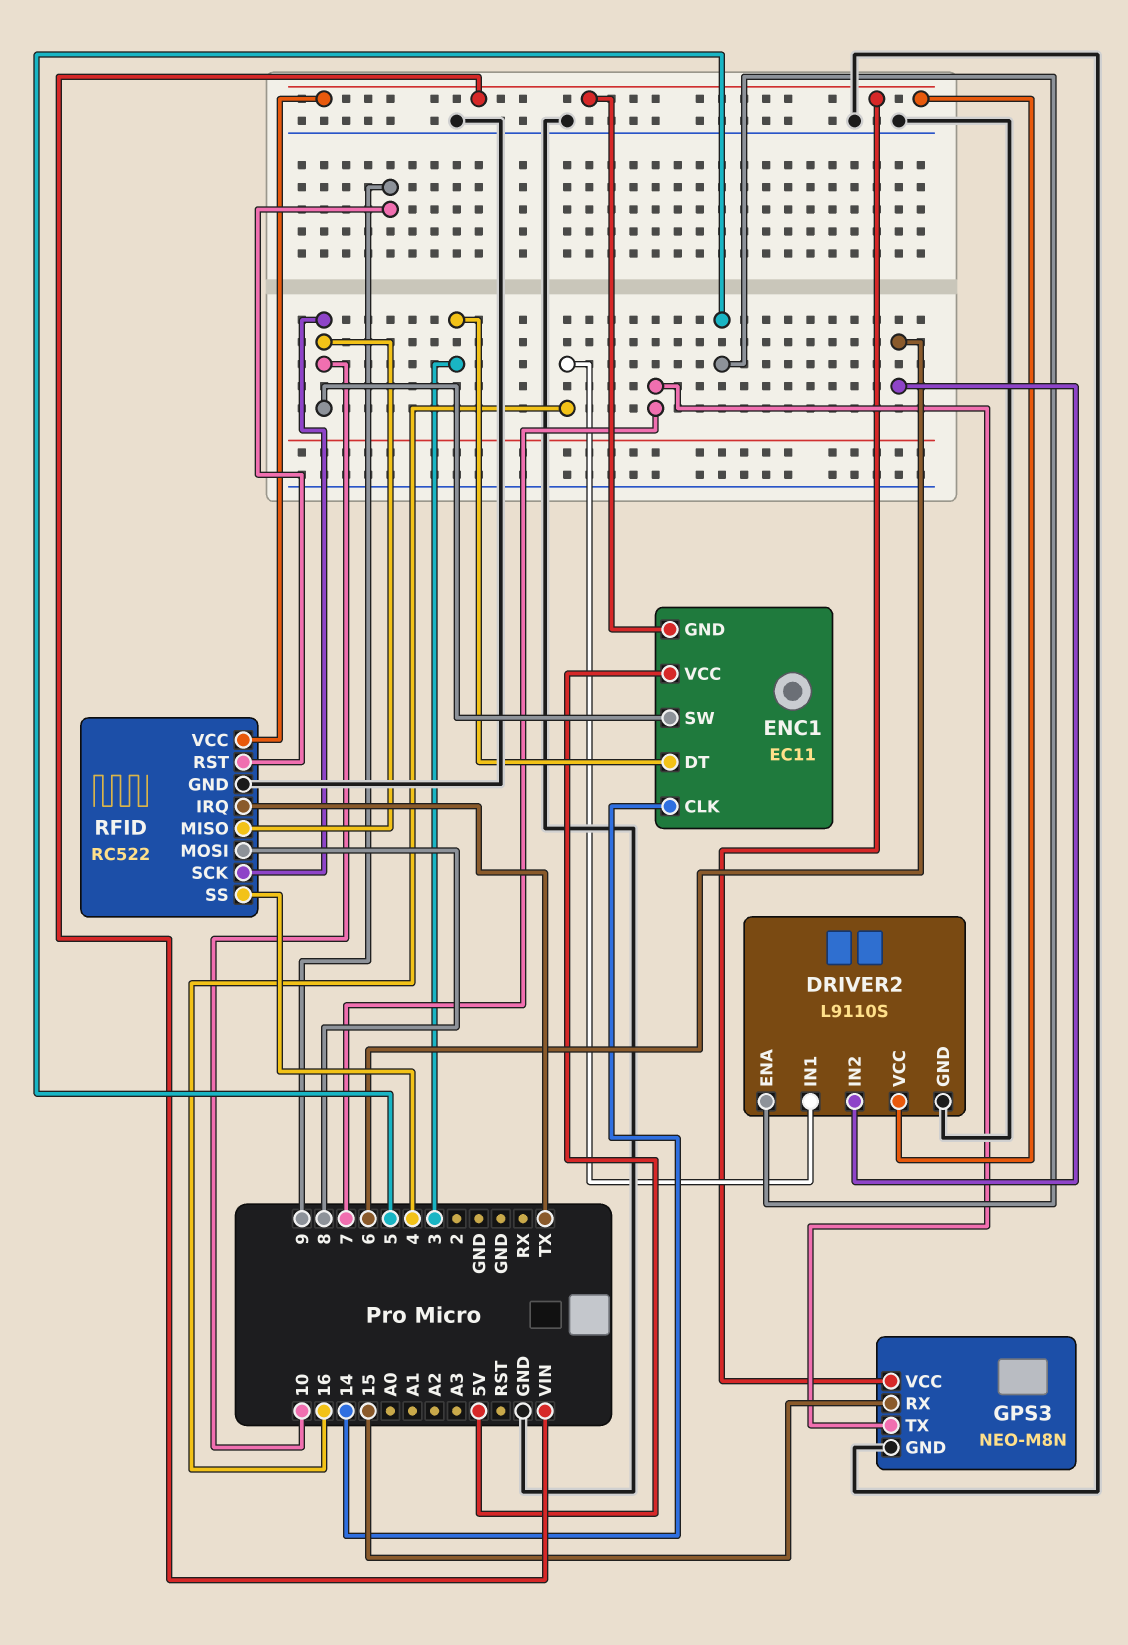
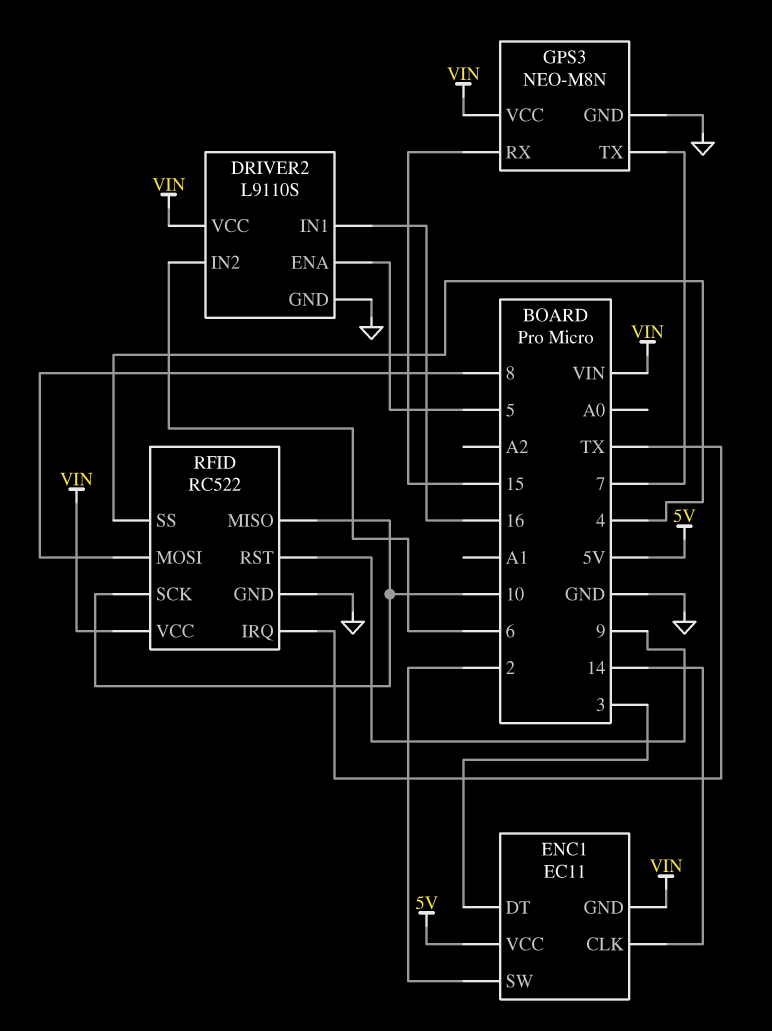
ENC1 pin SW: 10 -> 2

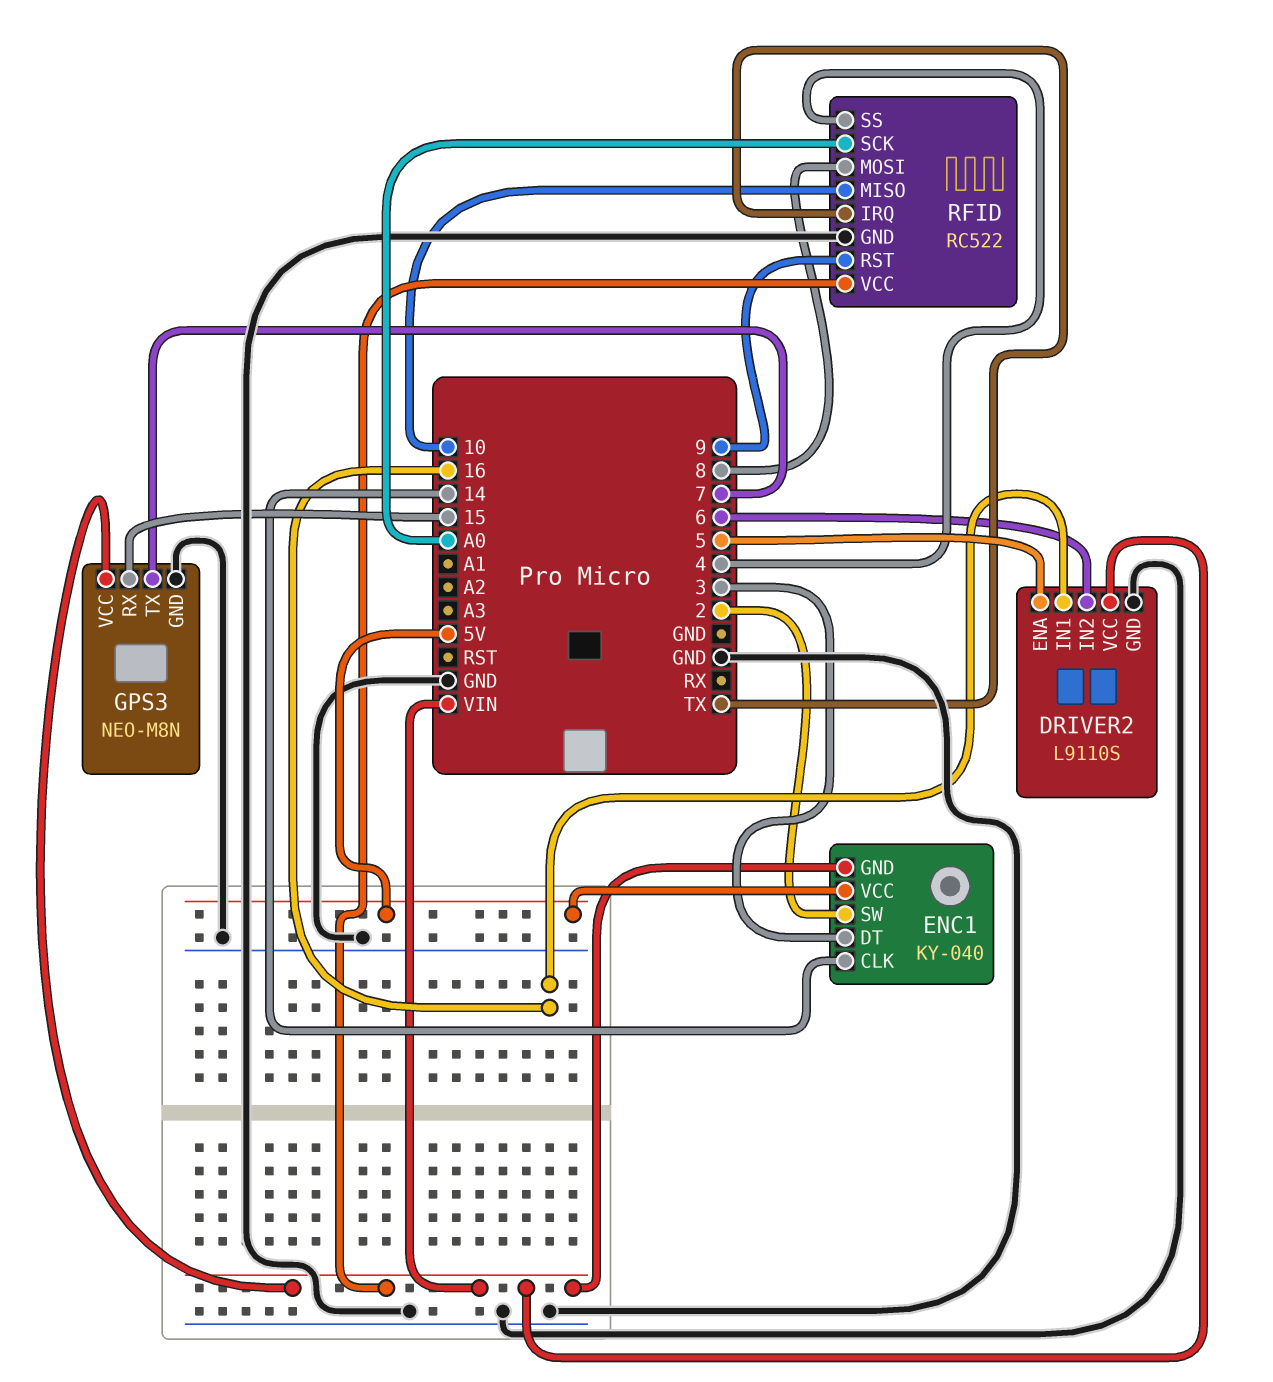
ENC1: EC11 -> KY-040
RFID pin SCK: 10 -> A0

